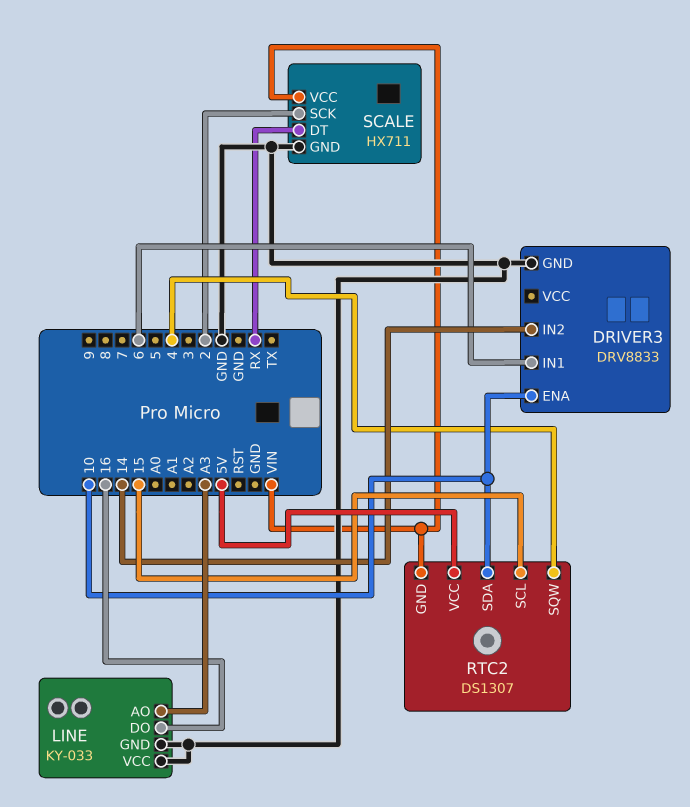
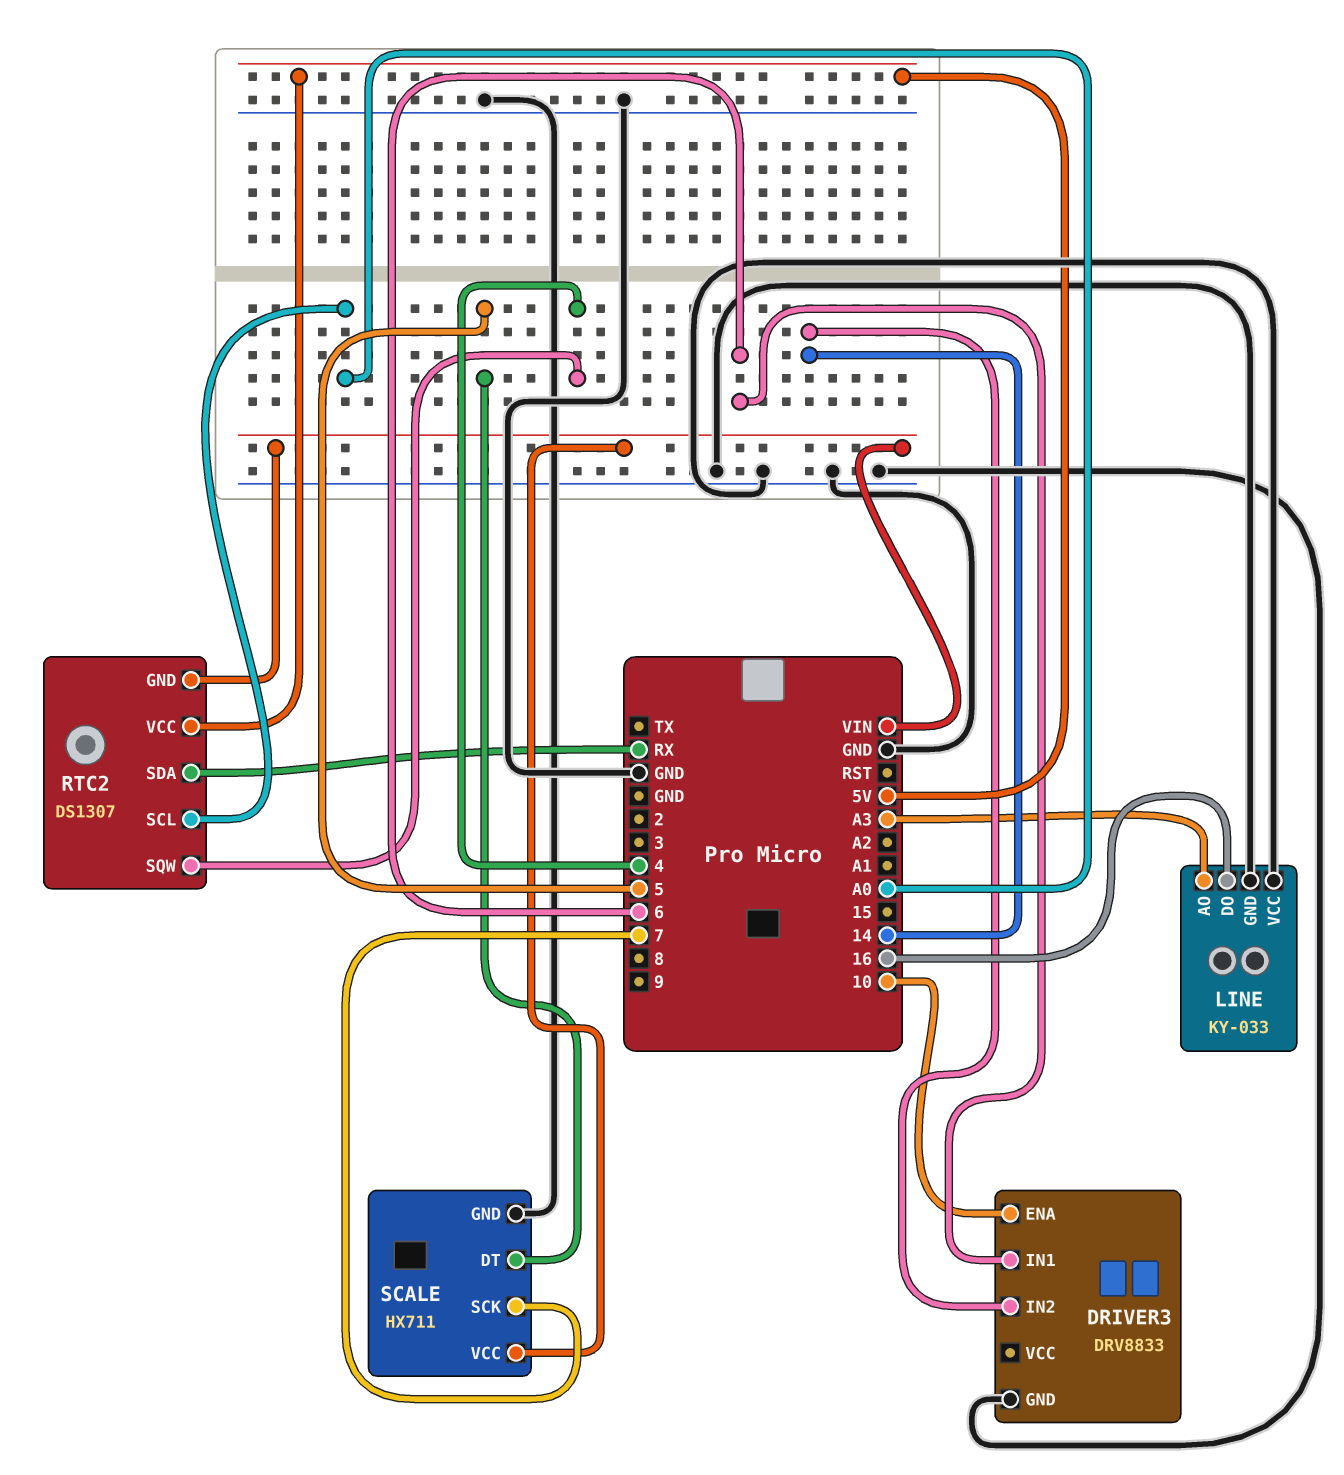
RTC2 pin SCL: 15 -> A0
RTC2 pin SDA: 10 -> RX
SCALE pin DT: RX -> 5
SCALE pin SCK: 2 -> 7

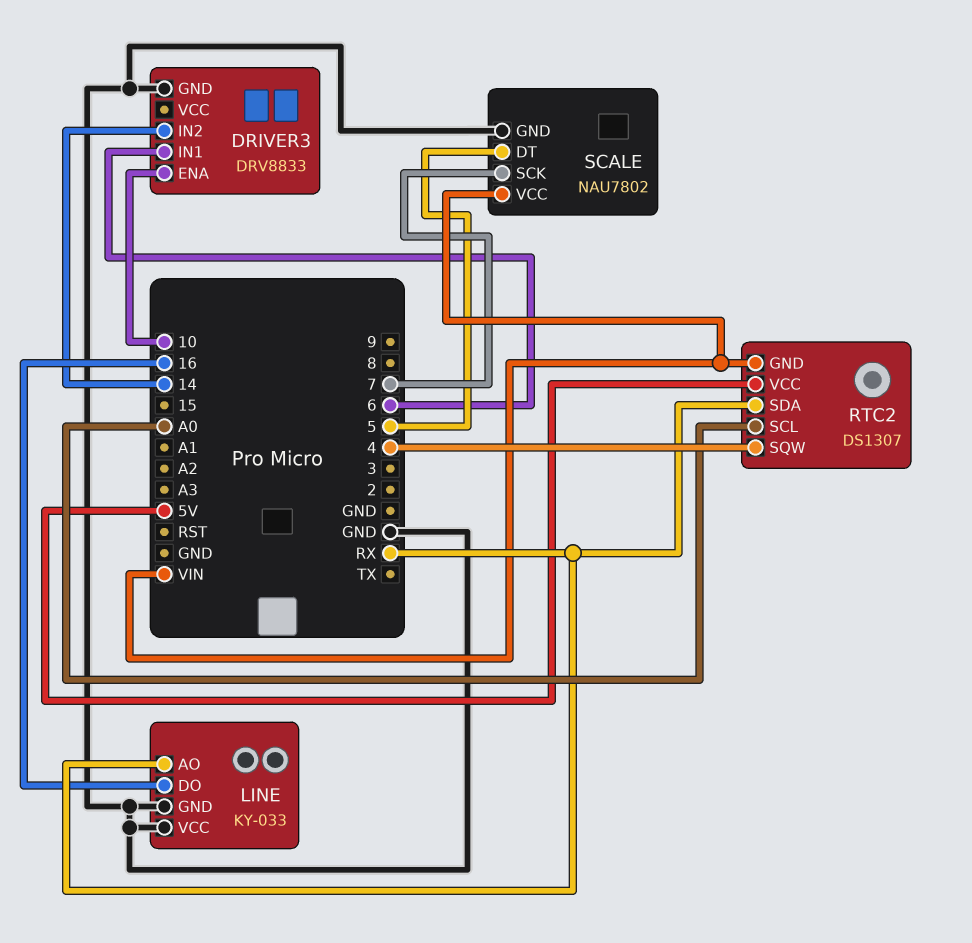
LINE pin AO: A3 -> RX
SCALE: HX711 -> NAU7802

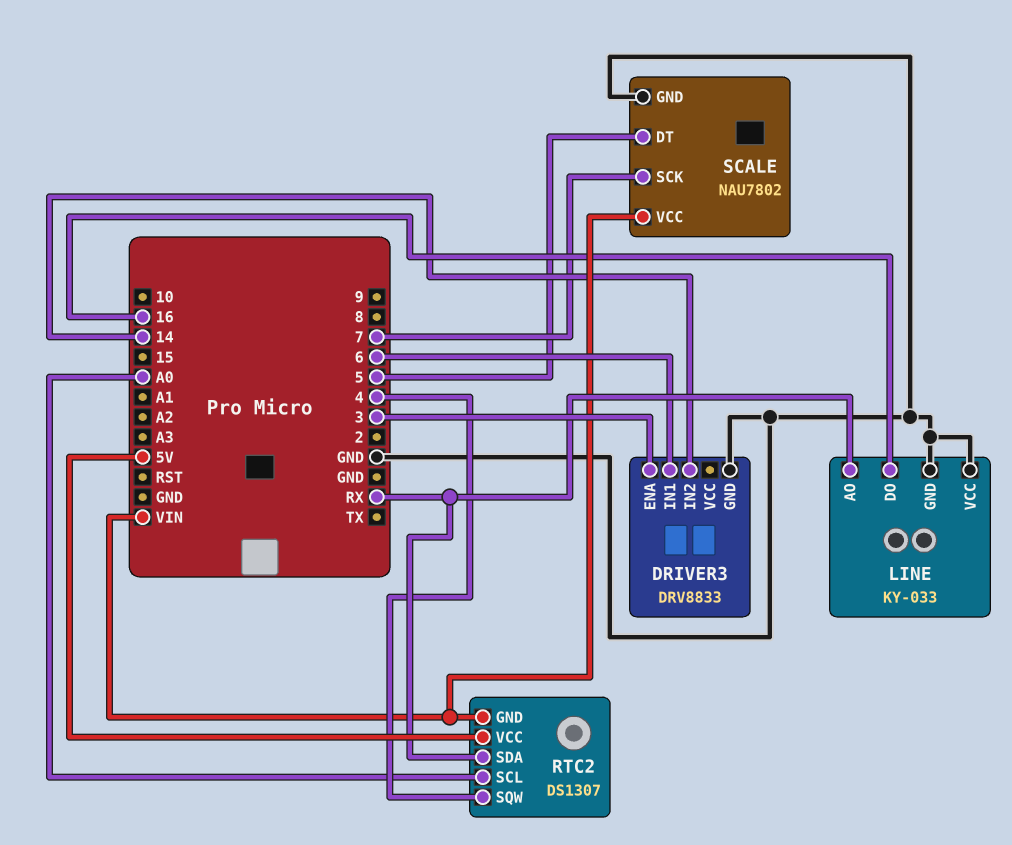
DRIVER3 pin ENA: 10 -> 3

